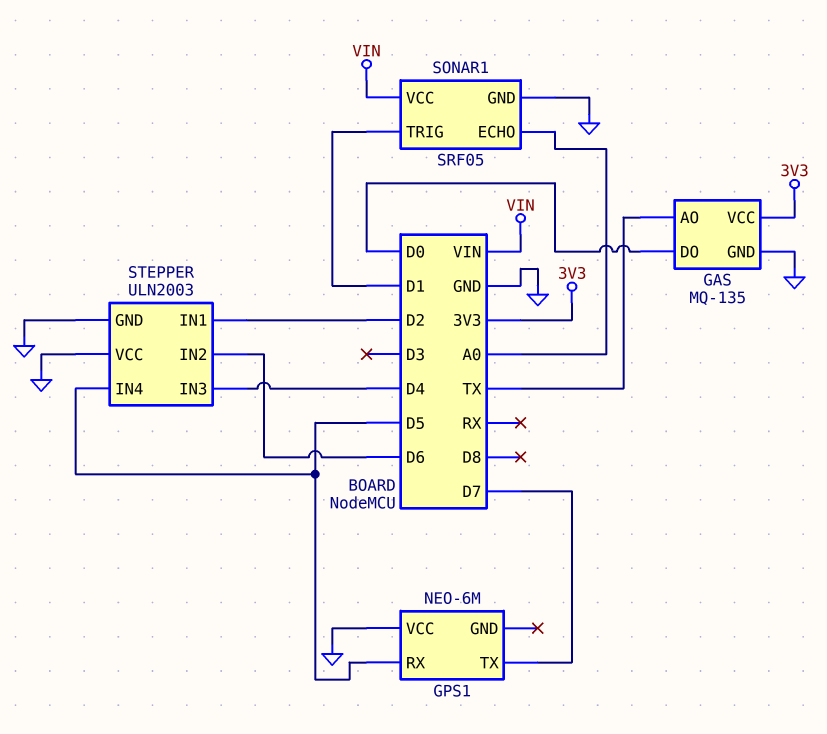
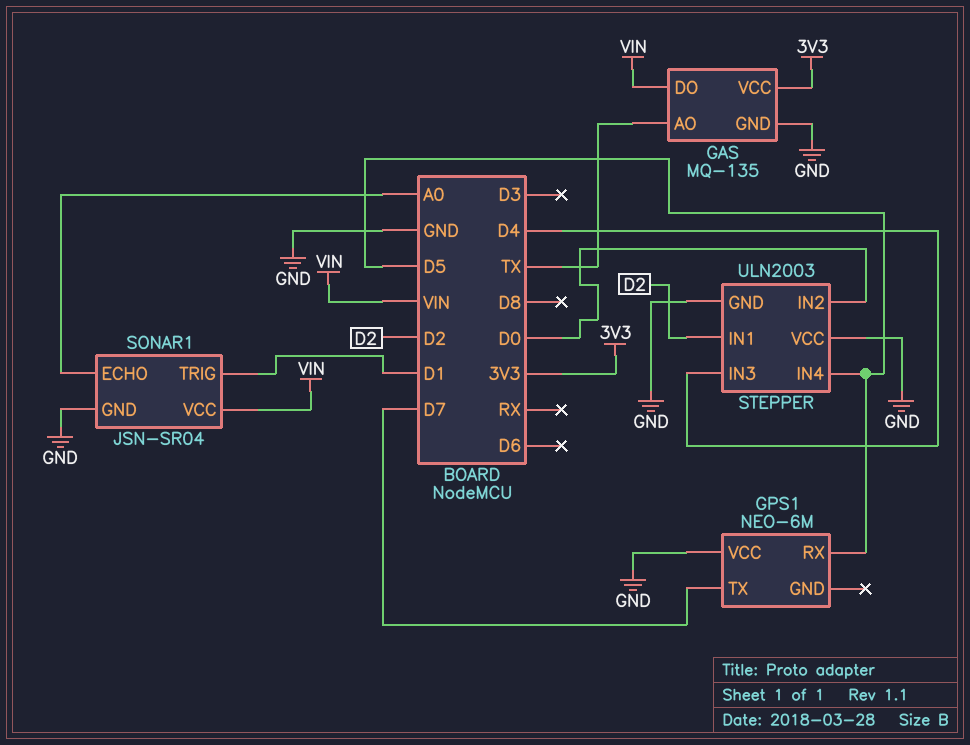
GAS pin DO: D0 -> VIN
SONAR1: SRF05 -> JSN-SR04
STEPPER pin IN2: D6 -> D0

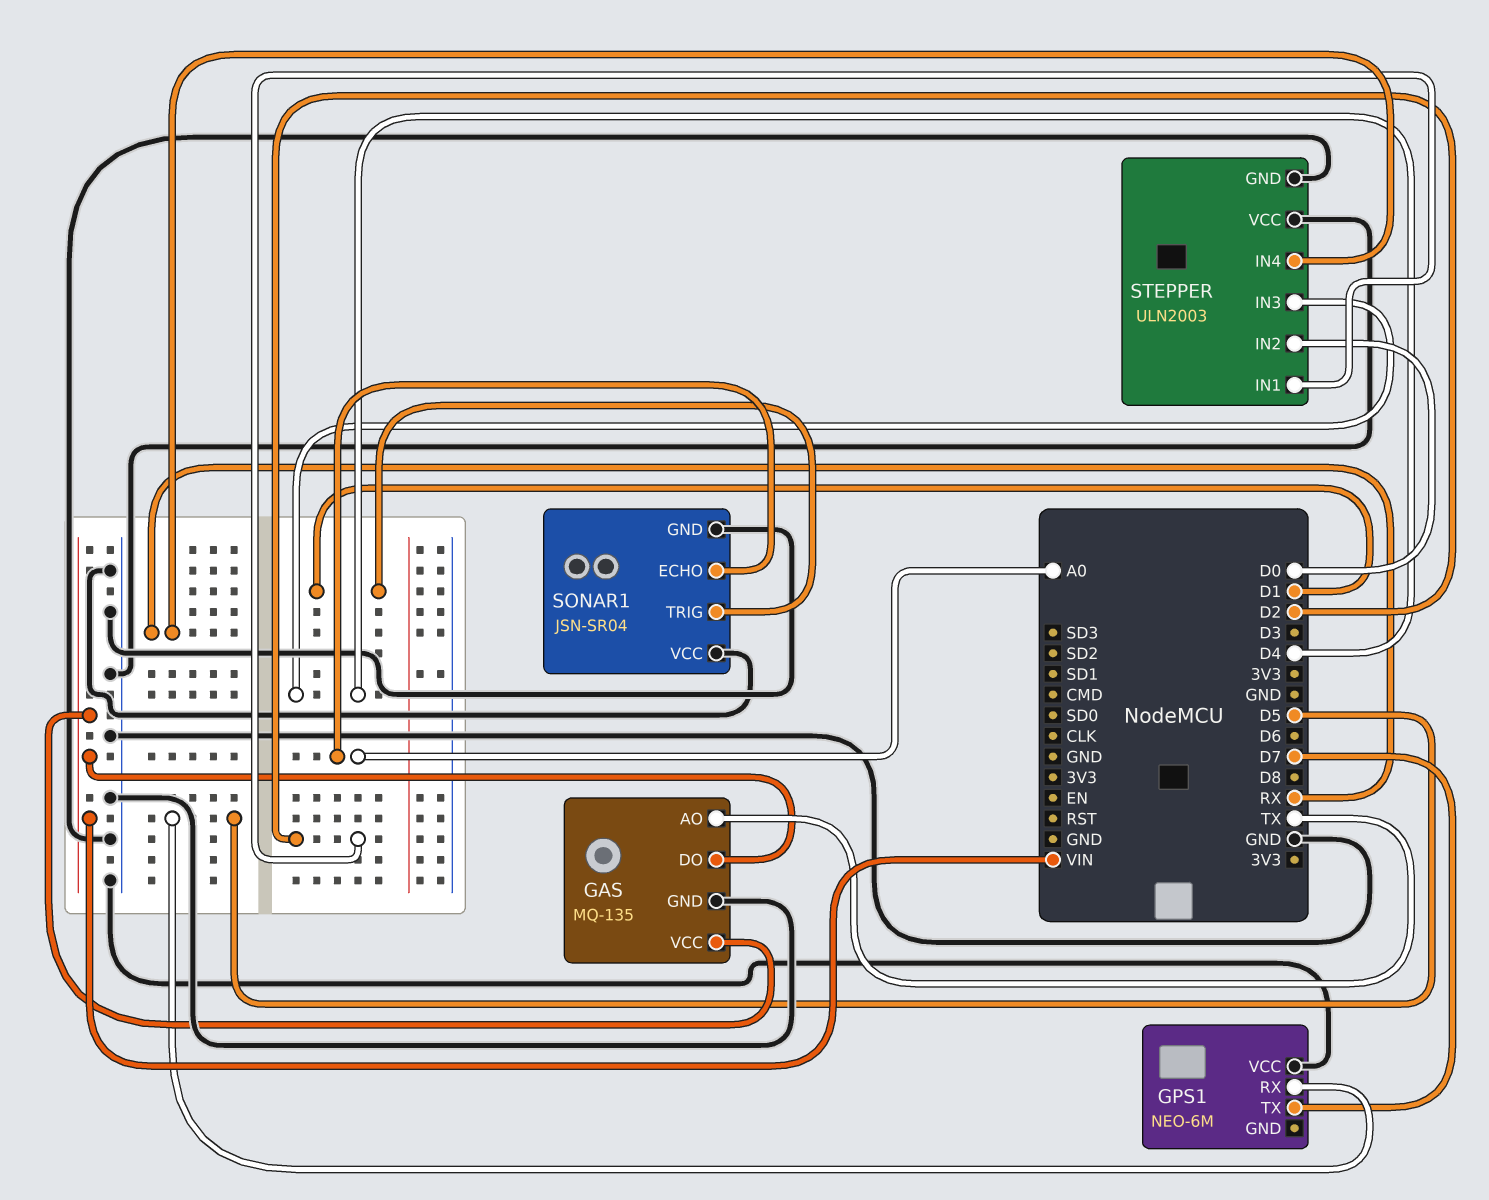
GAS pin VCC: 3V3 -> VIN
SONAR1 pin VCC: VIN -> GND
STEPPER pin IN4: D5 -> RX

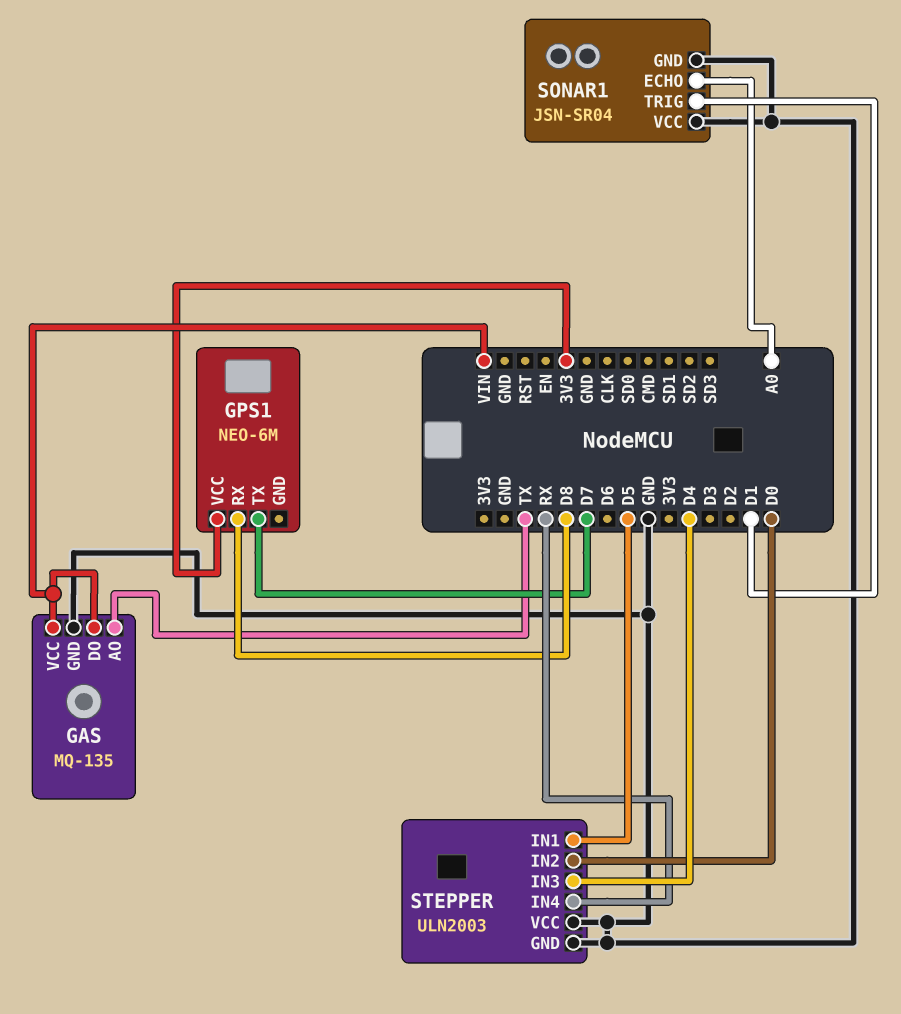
GPS1 pin RX: D5 -> D8
GPS1 pin VCC: GND -> 3V3
STEPPER pin IN1: D2 -> D5

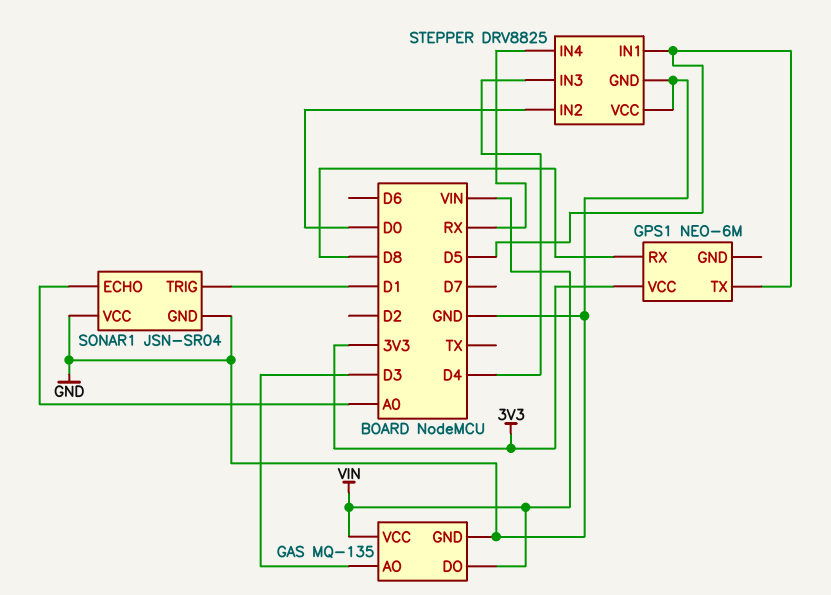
GAS pin AO: TX -> D3
GPS1 pin TX: D7 -> D5
STEPPER: ULN2003 -> DRV8825

